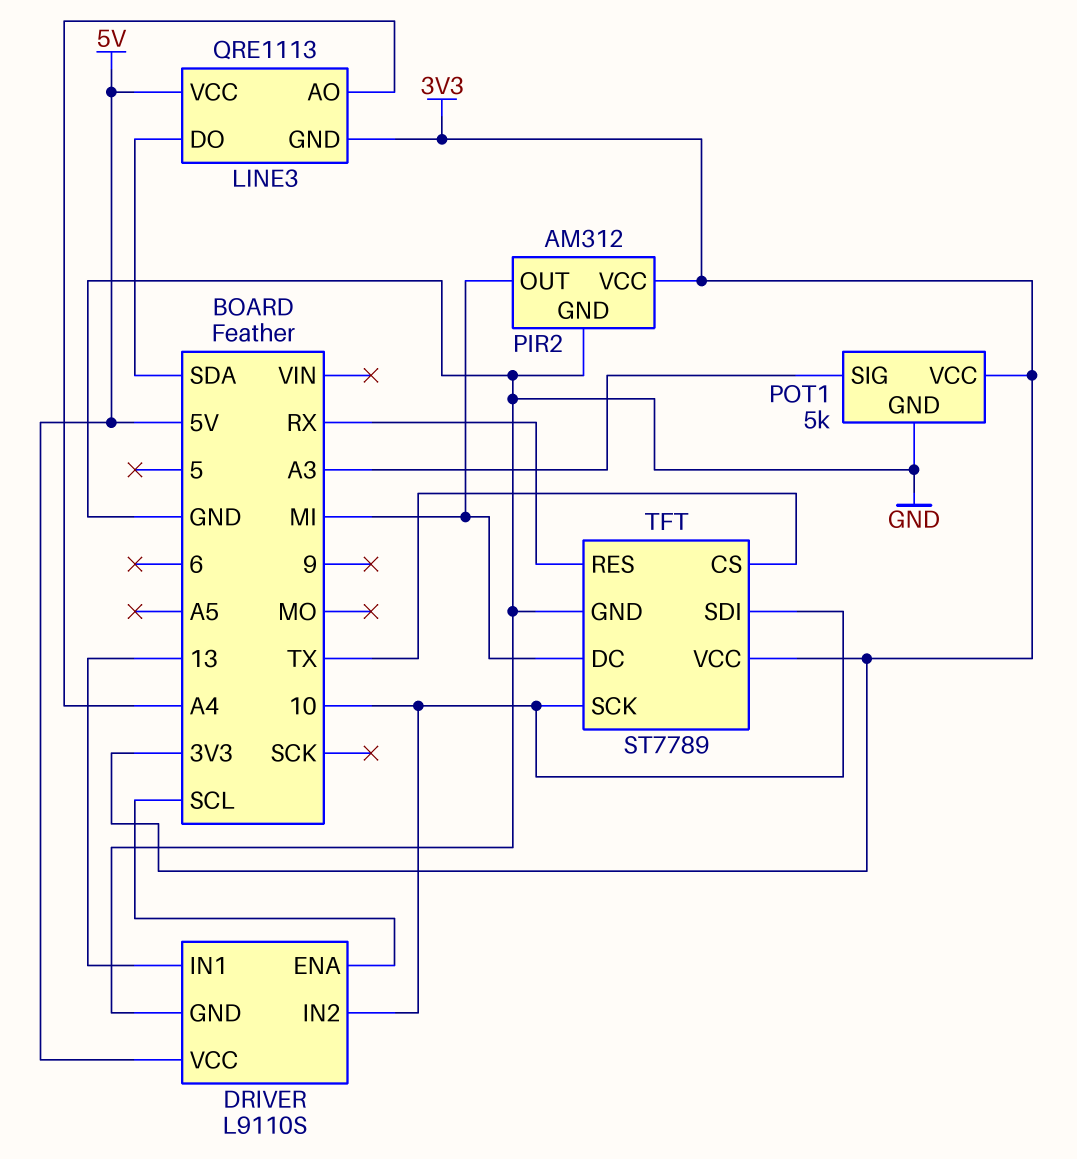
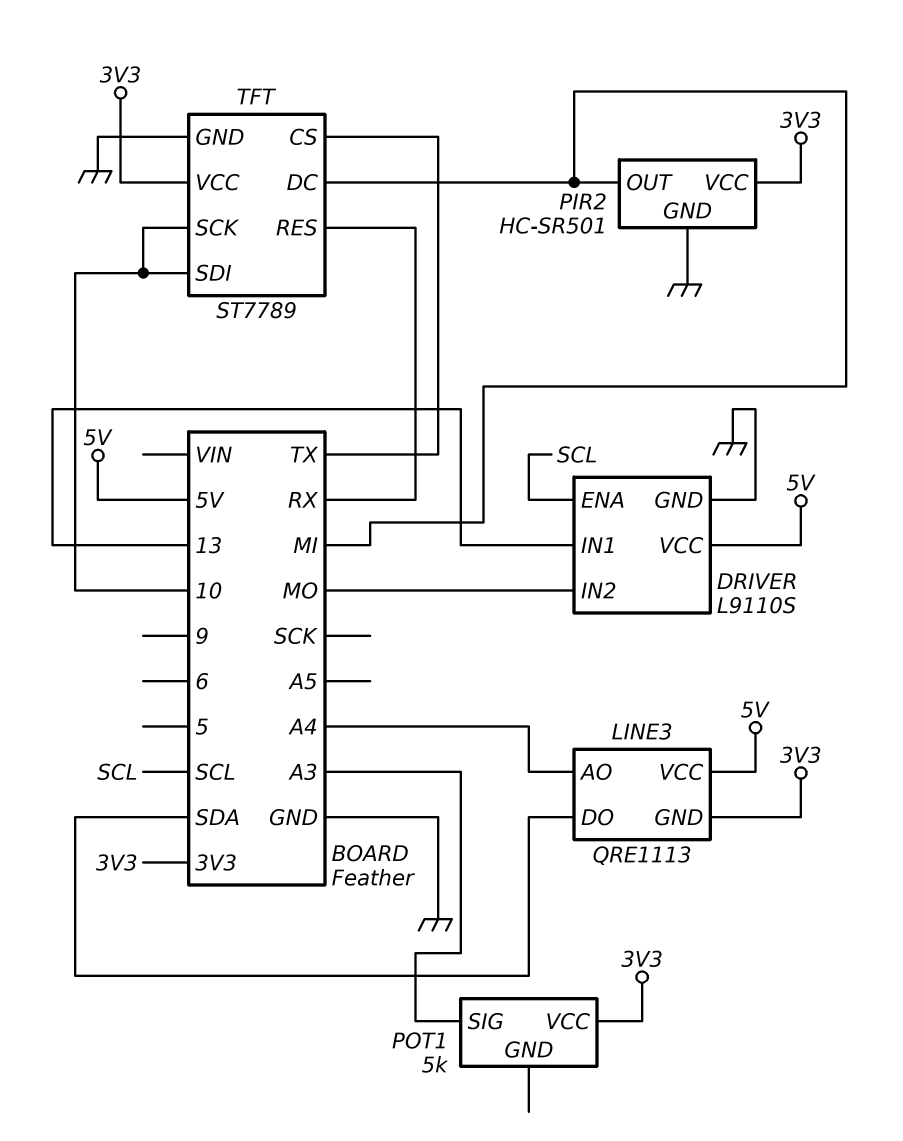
DRIVER pin IN2: 10 -> MO
PIR2: AM312 -> HC-SR501
POT1 pin GND: GND -> none

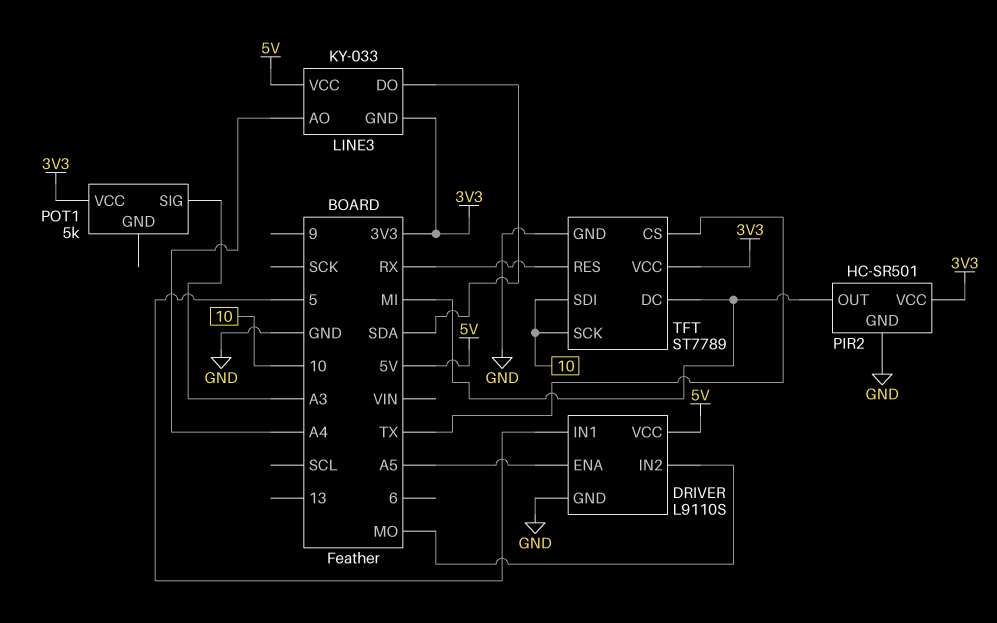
DRIVER pin ENA: SCL -> A5
DRIVER pin IN1: 13 -> 5
LINE3: QRE1113 -> KY-033

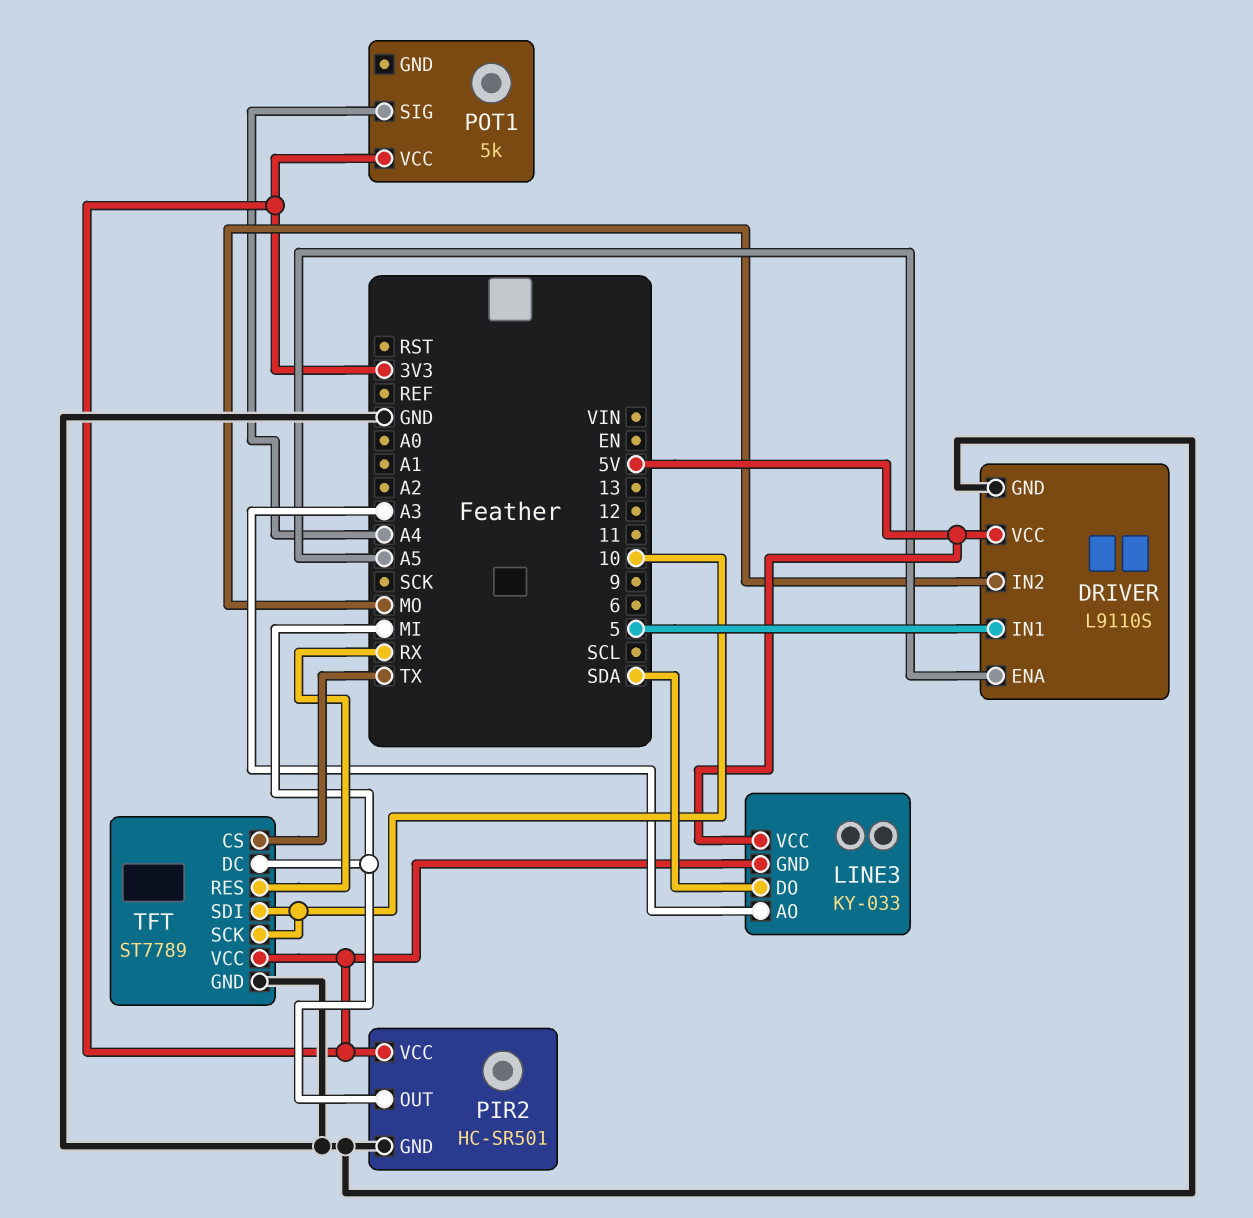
LINE3 pin AO: A4 -> A3
POT1 pin SIG: A3 -> A4

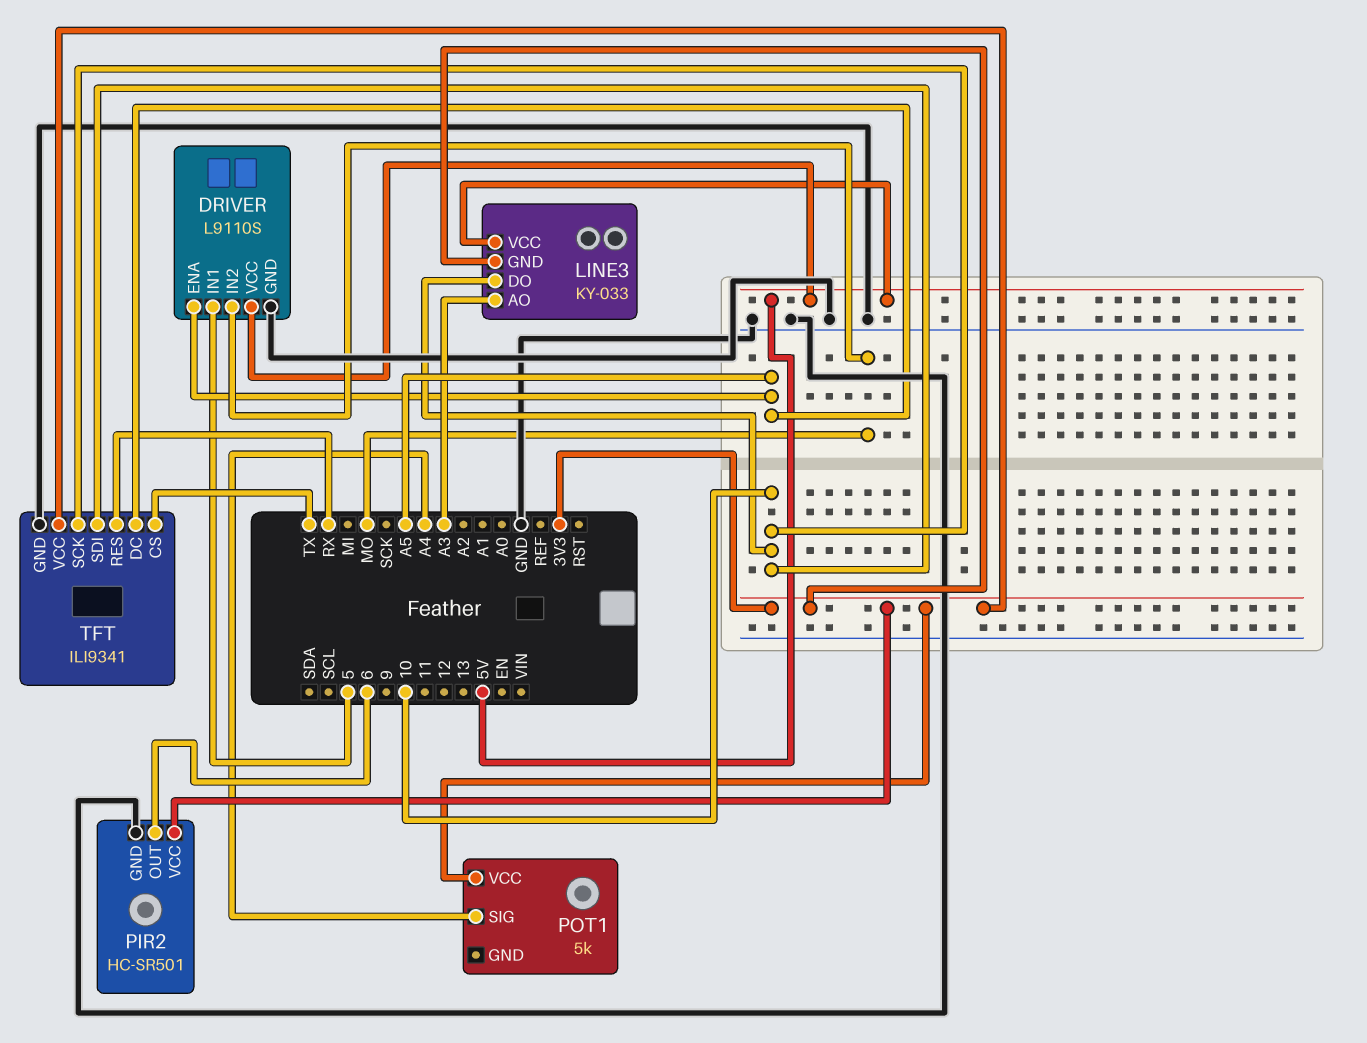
LINE3 pin DO: SDA -> 10
PIR2 pin OUT: MI -> 6
TFT: ST7789 -> ILI9341
TFT pin DC: MI -> A5

